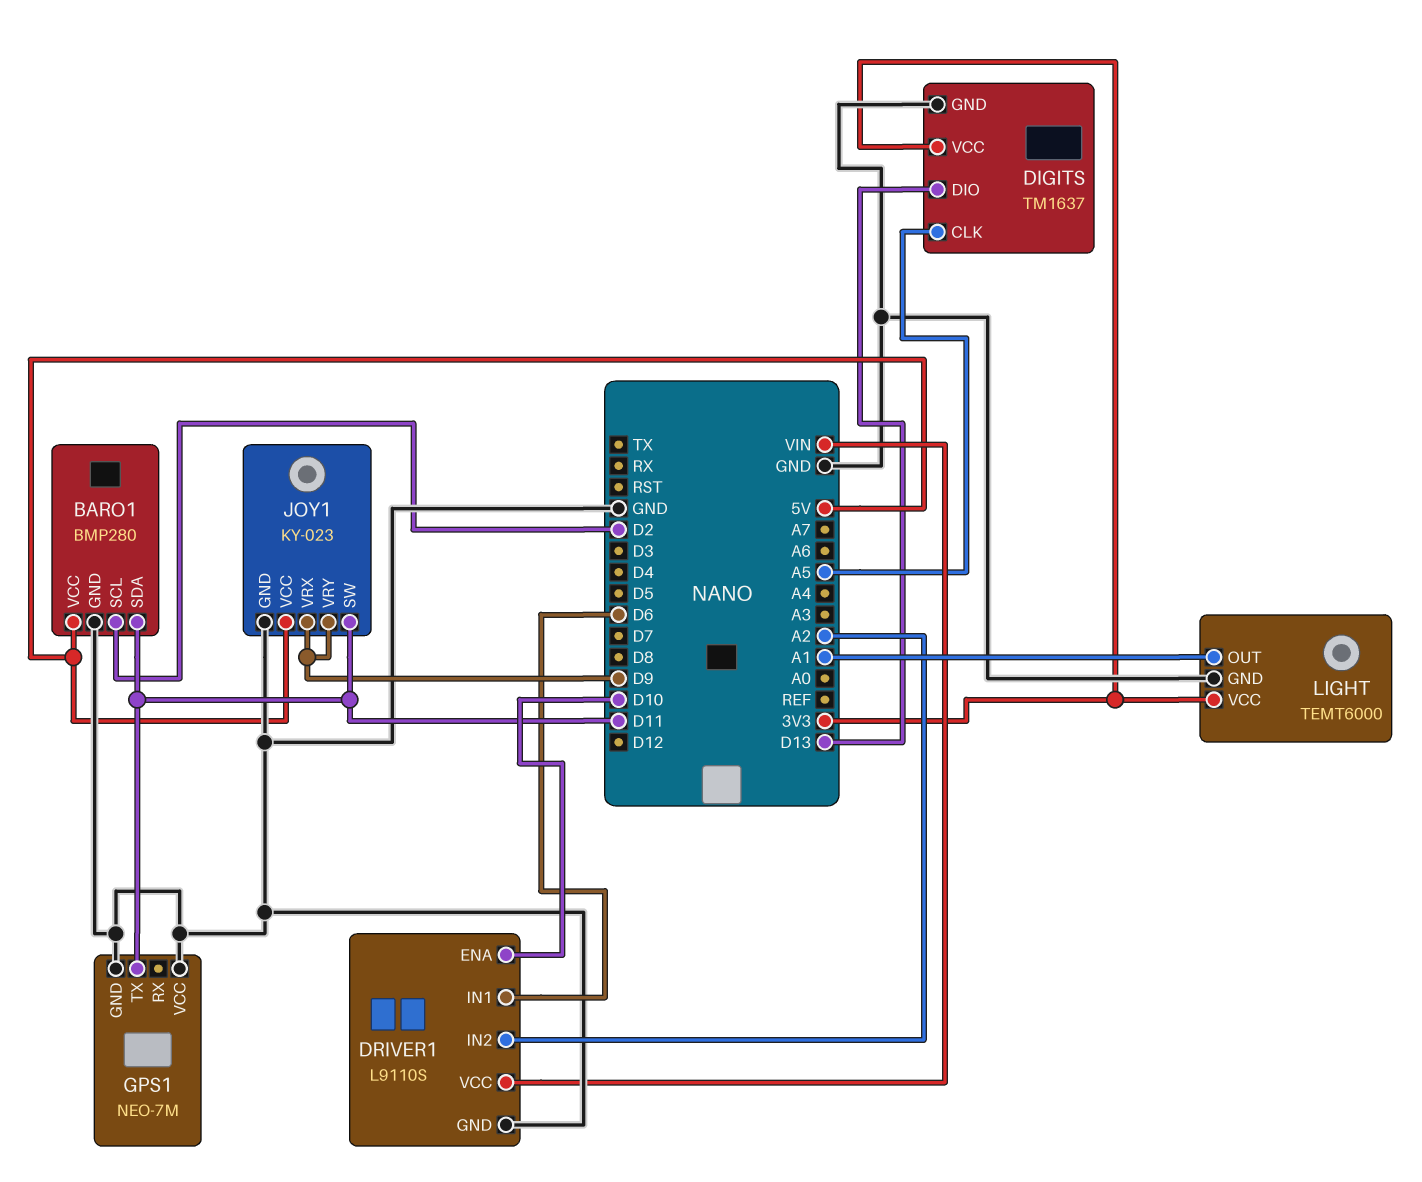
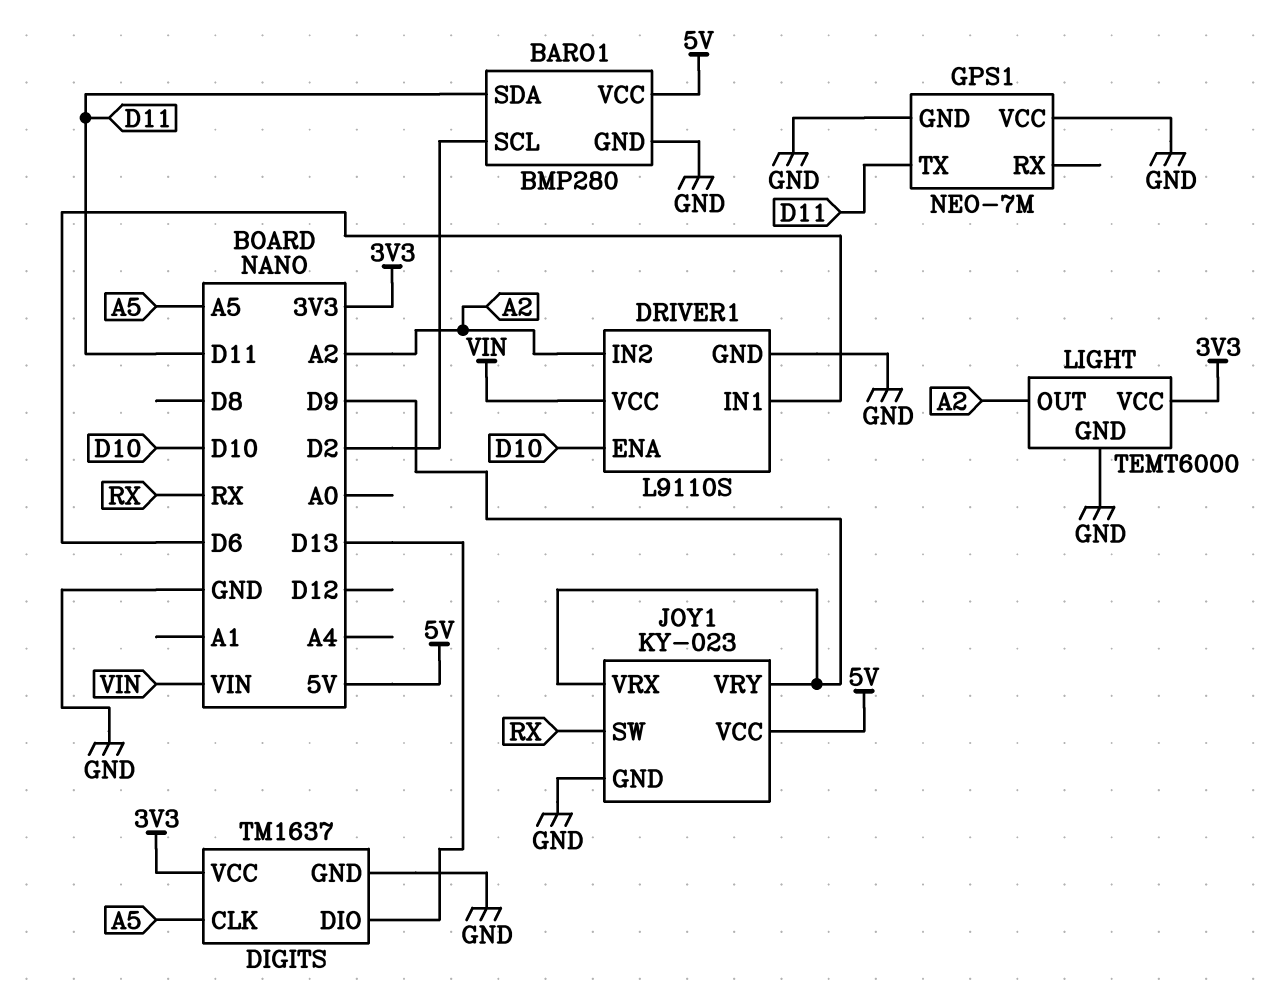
JOY1 pin SW: D11 -> RX
LIGHT pin OUT: A1 -> A2

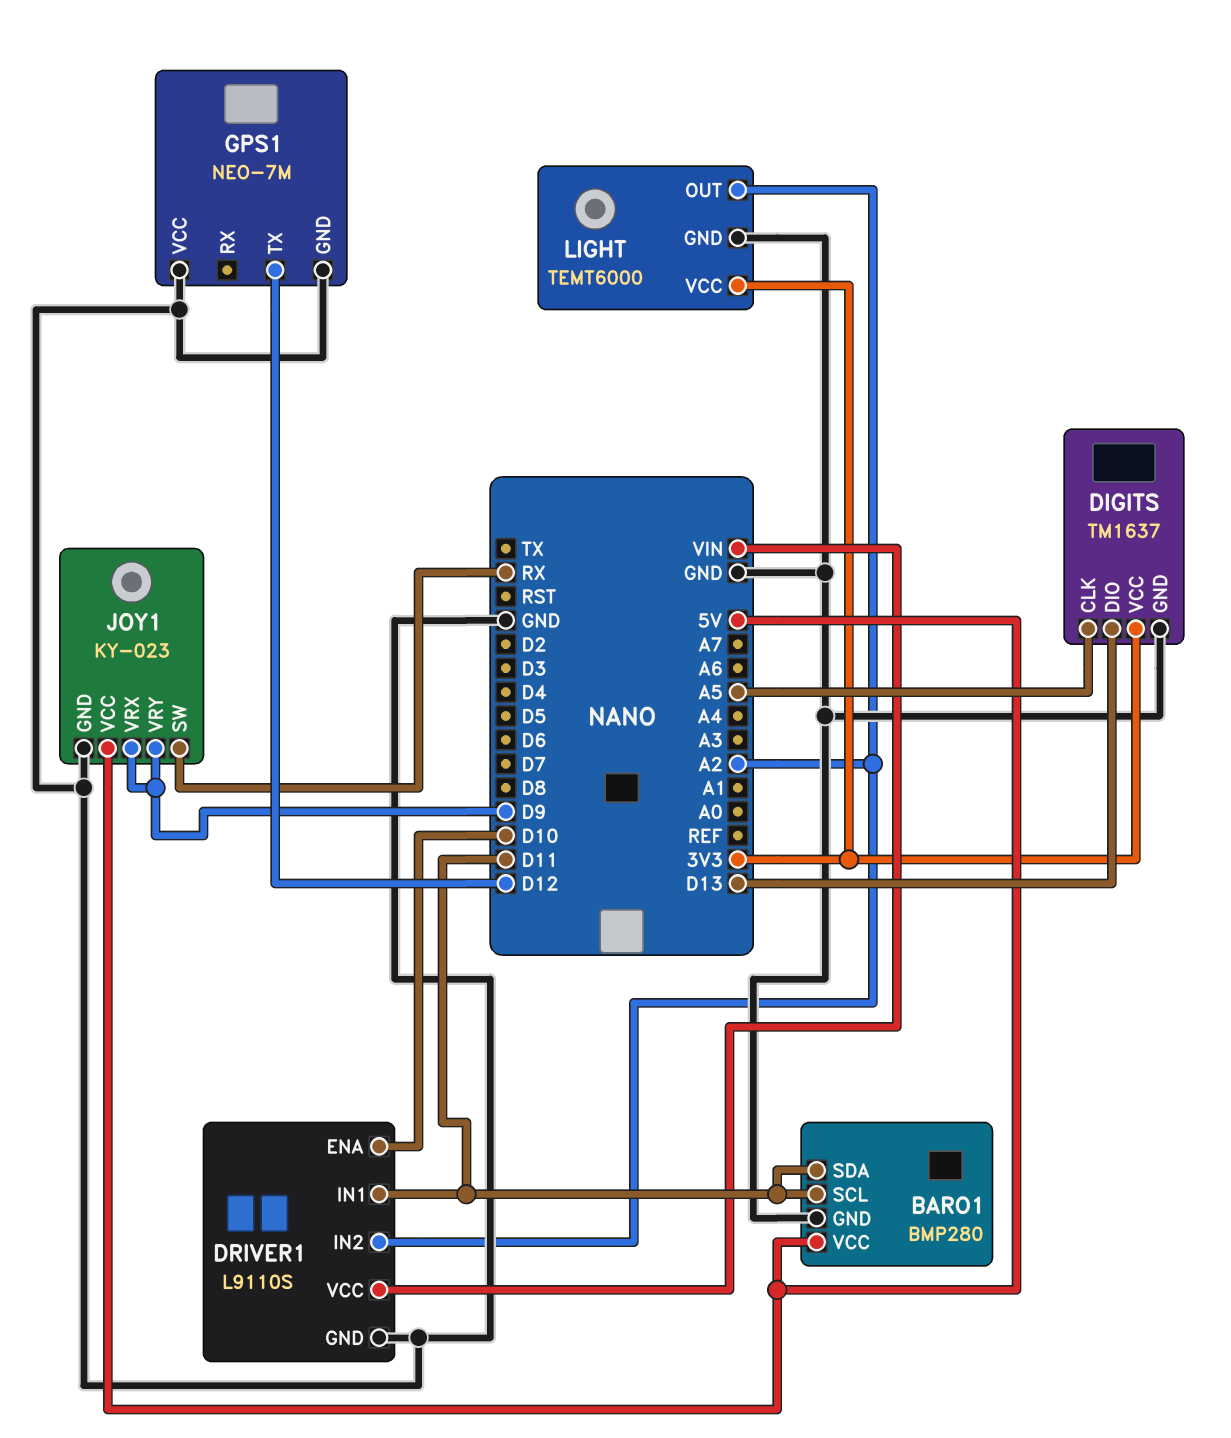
BARO1 pin SCL: D2 -> D11
DRIVER1 pin IN1: D6 -> D11
GPS1 pin TX: D11 -> D12

